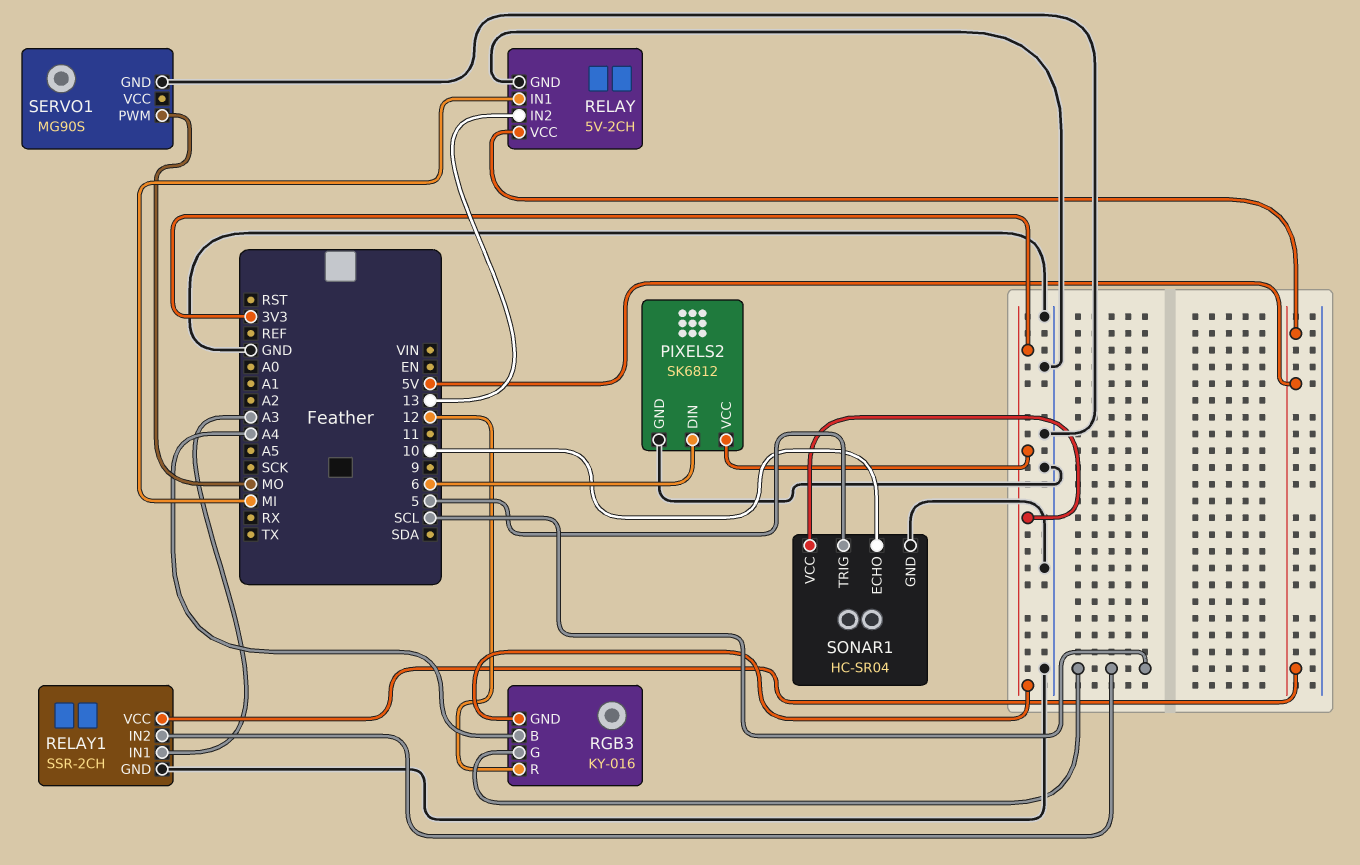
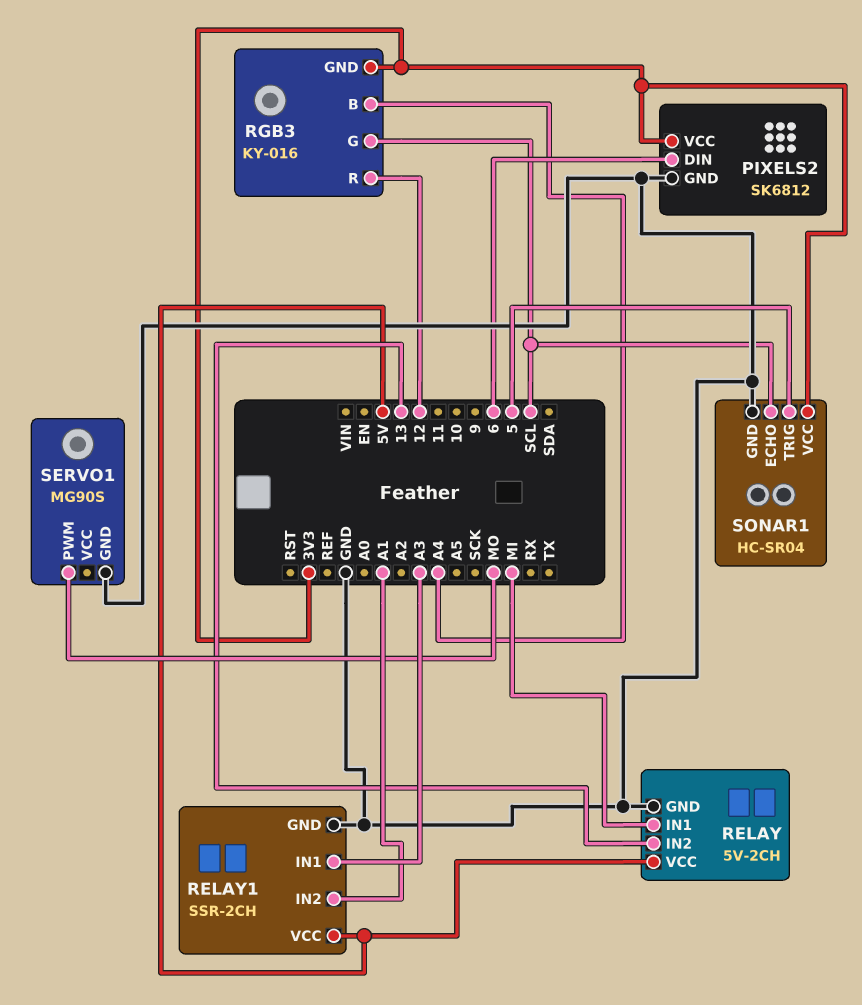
RELAY1 pin IN2: SCL -> A1
SONAR1 pin ECHO: 10 -> SCL

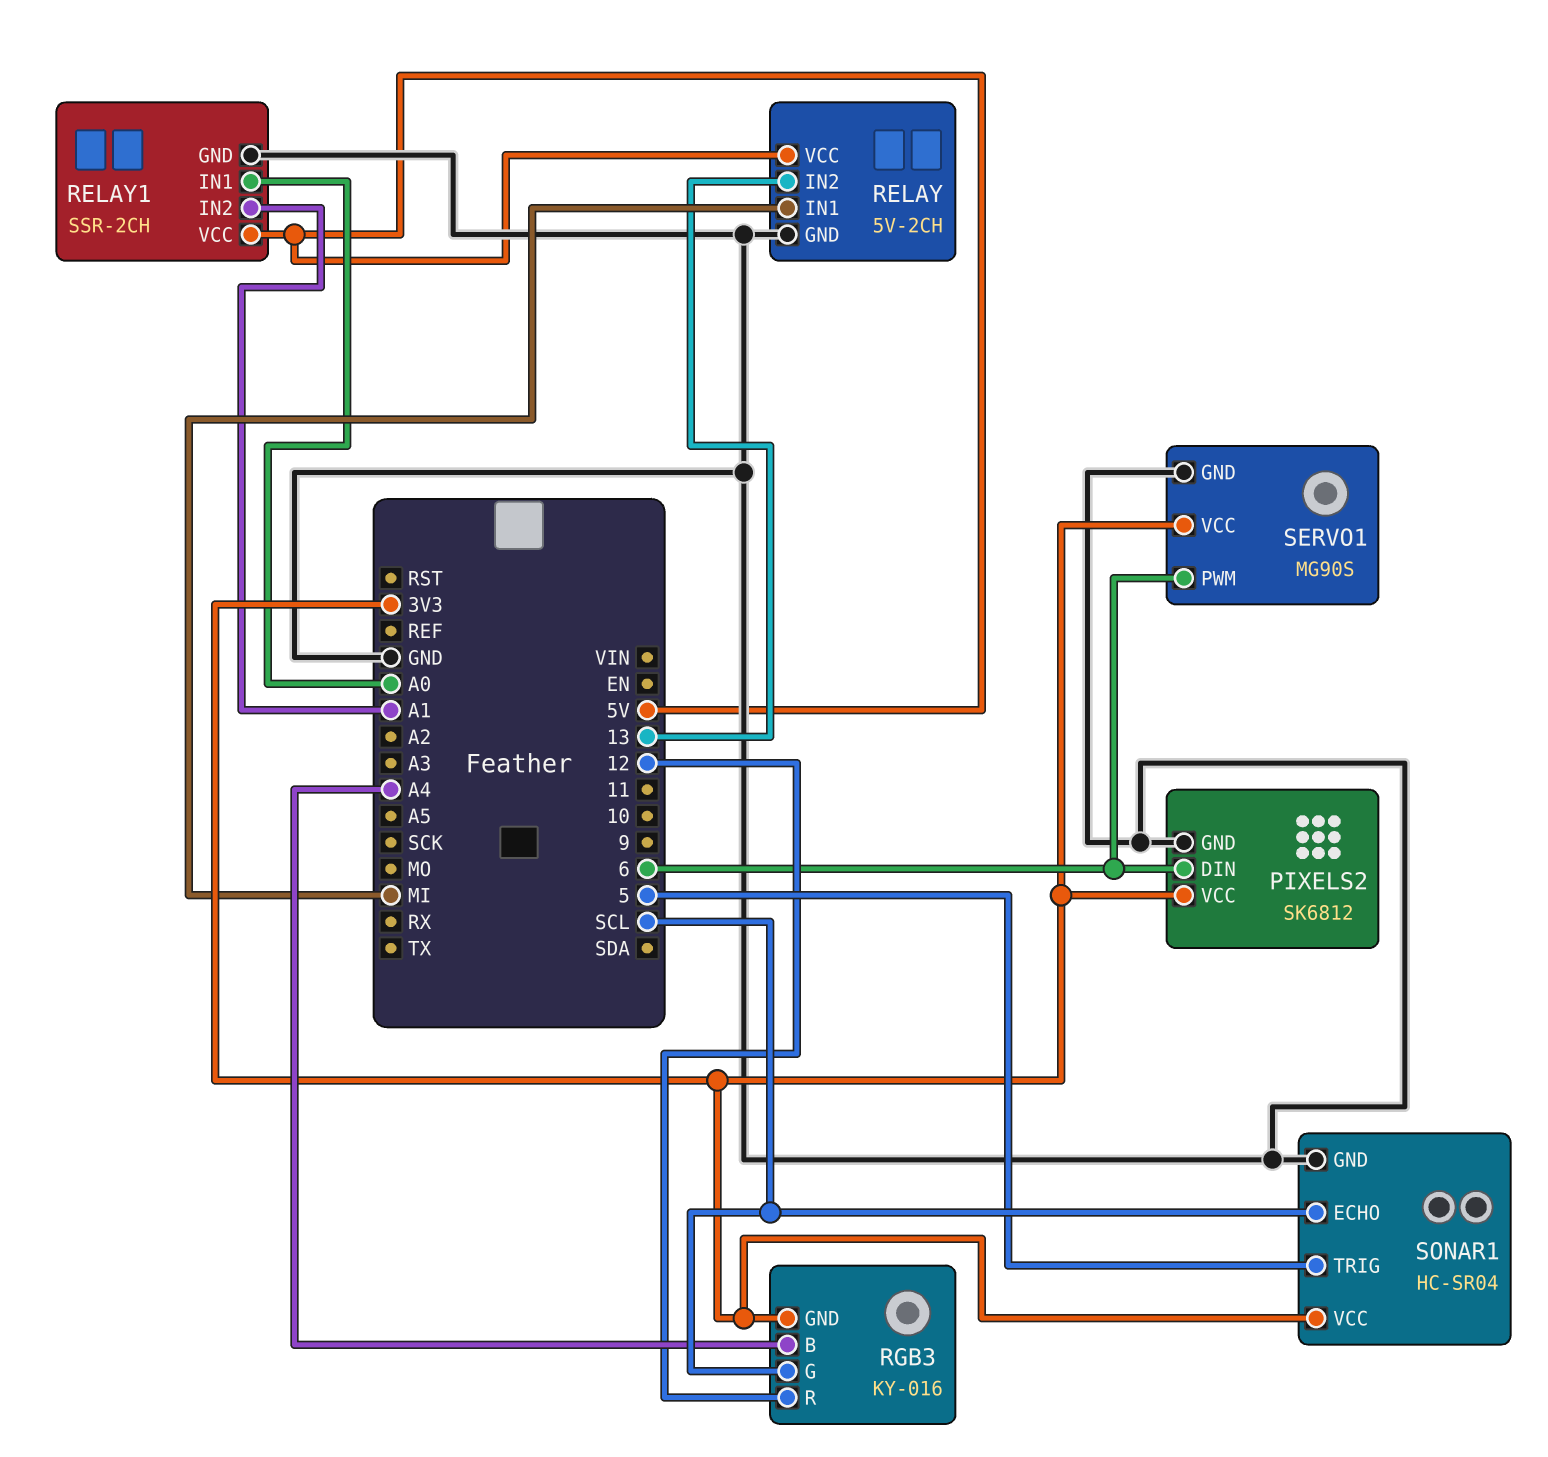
RELAY1 pin IN1: A3 -> A0
SERVO1 pin PWM: MO -> 6
SERVO1 pin VCC: none -> 3V3

